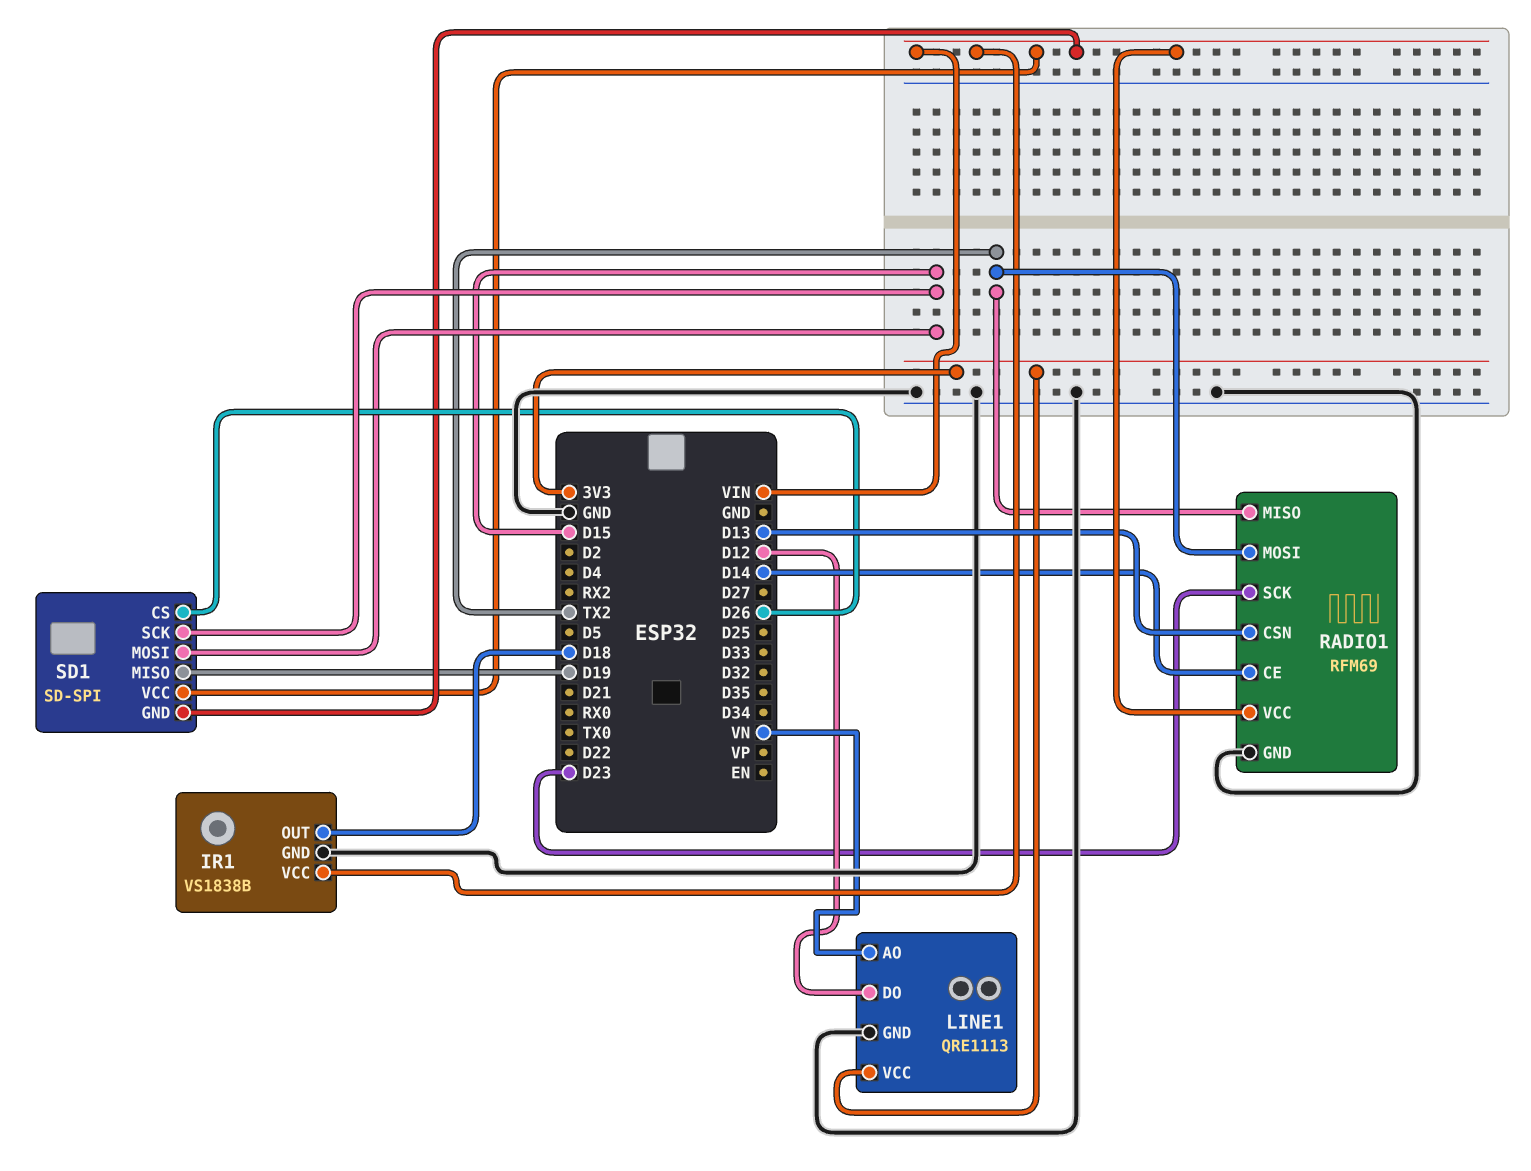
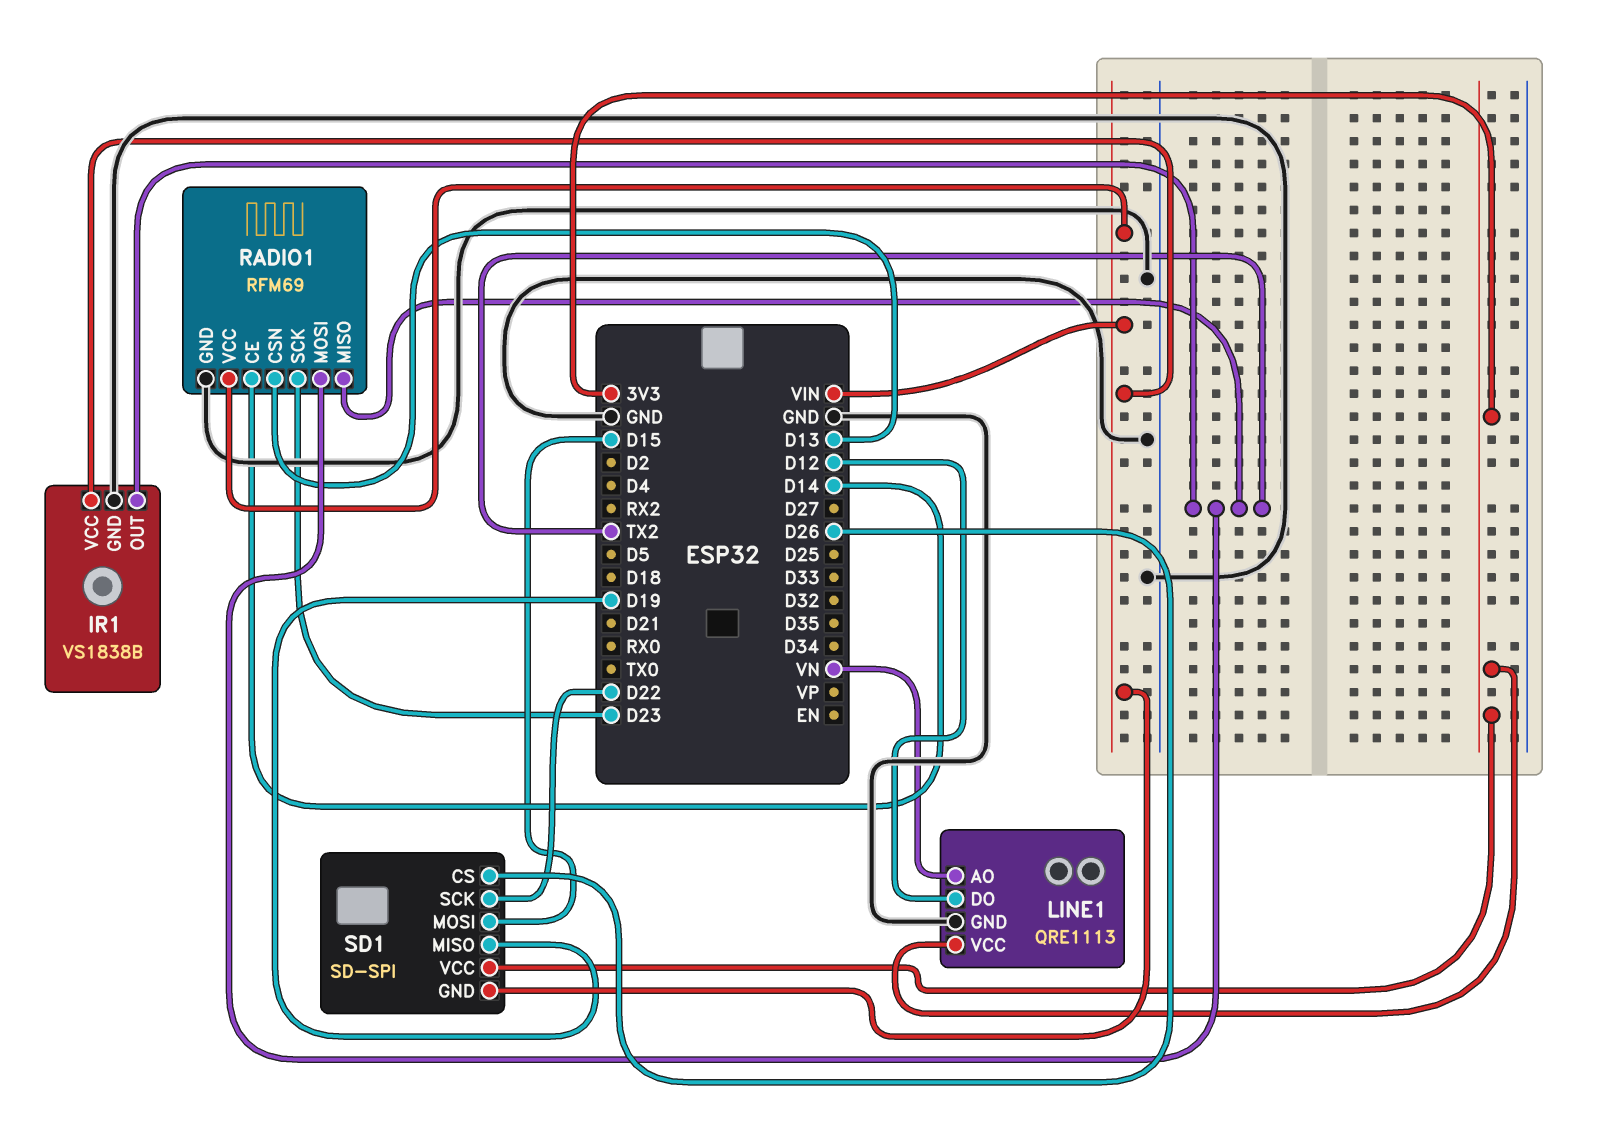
IR1 pin OUT: D18 -> TX2
SD1 pin SCK: D15 -> D22
SD1 pin VCC: VIN -> 3V3

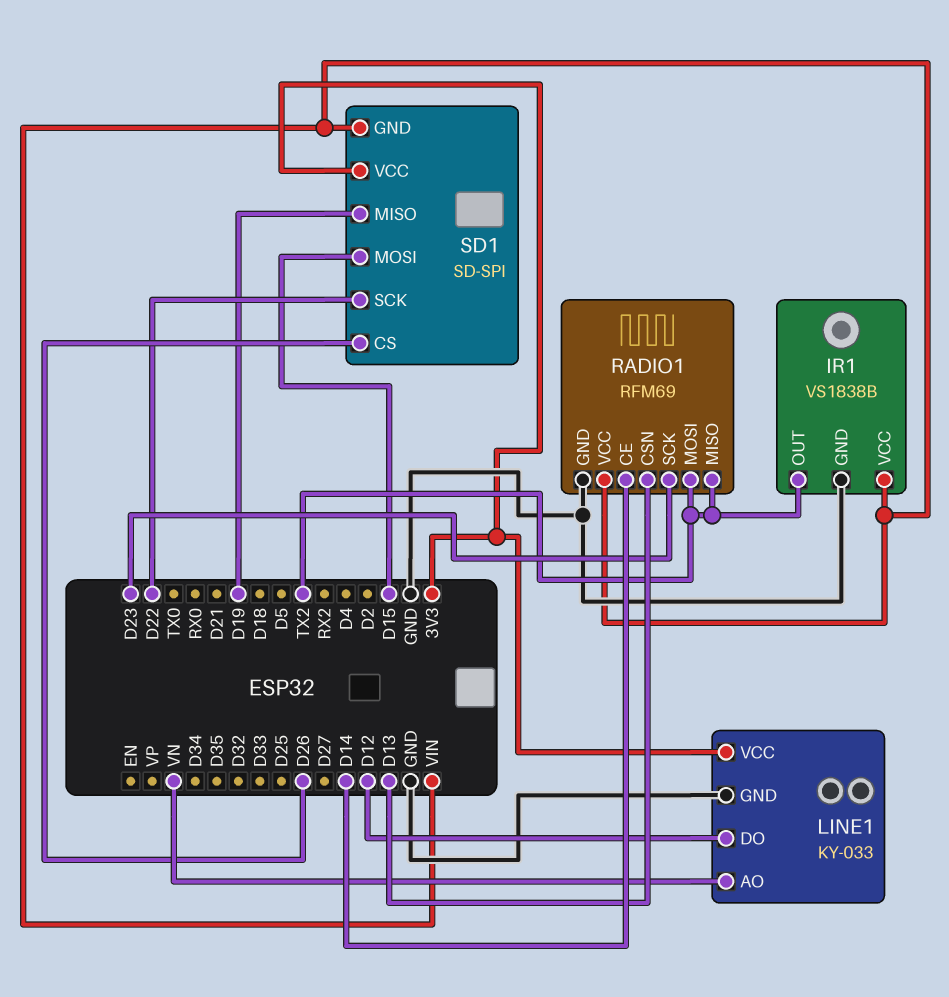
LINE1: QRE1113 -> KY-033

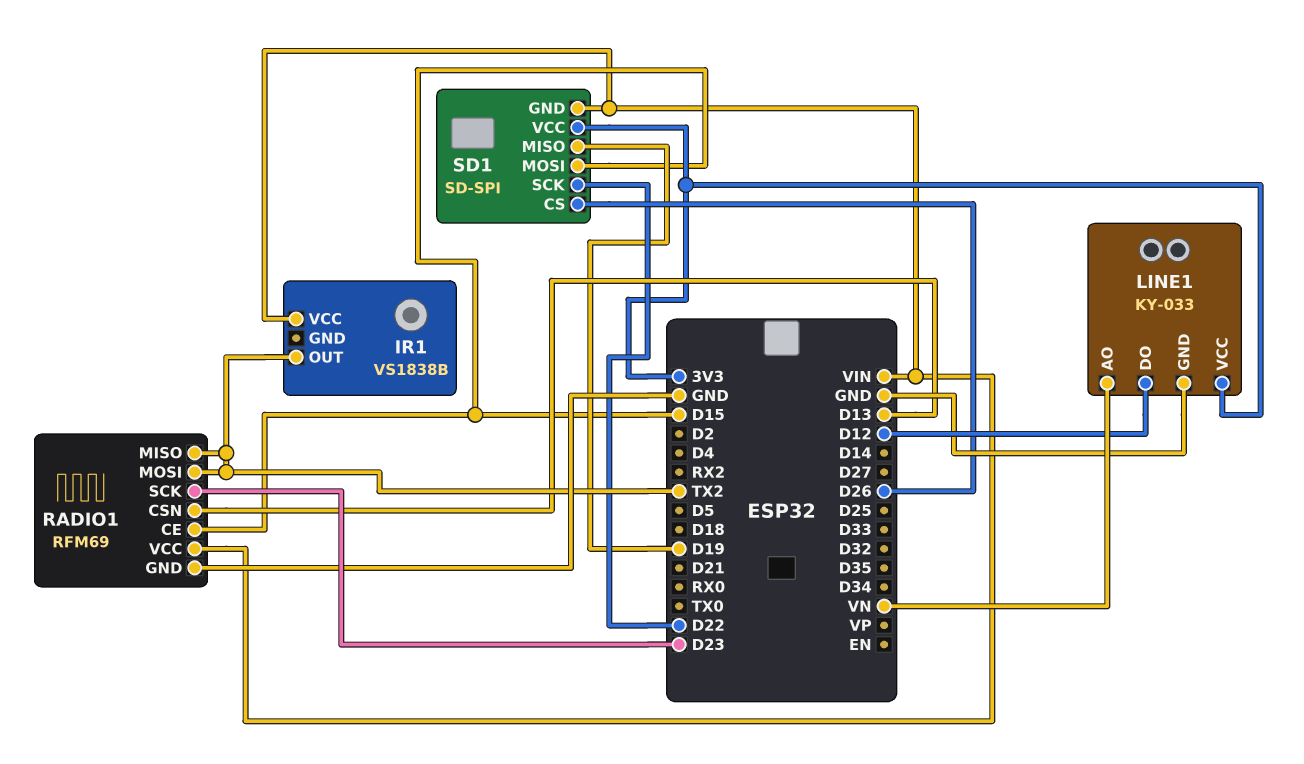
IR1 pin GND: GND -> none
RADIO1 pin CE: D14 -> D15

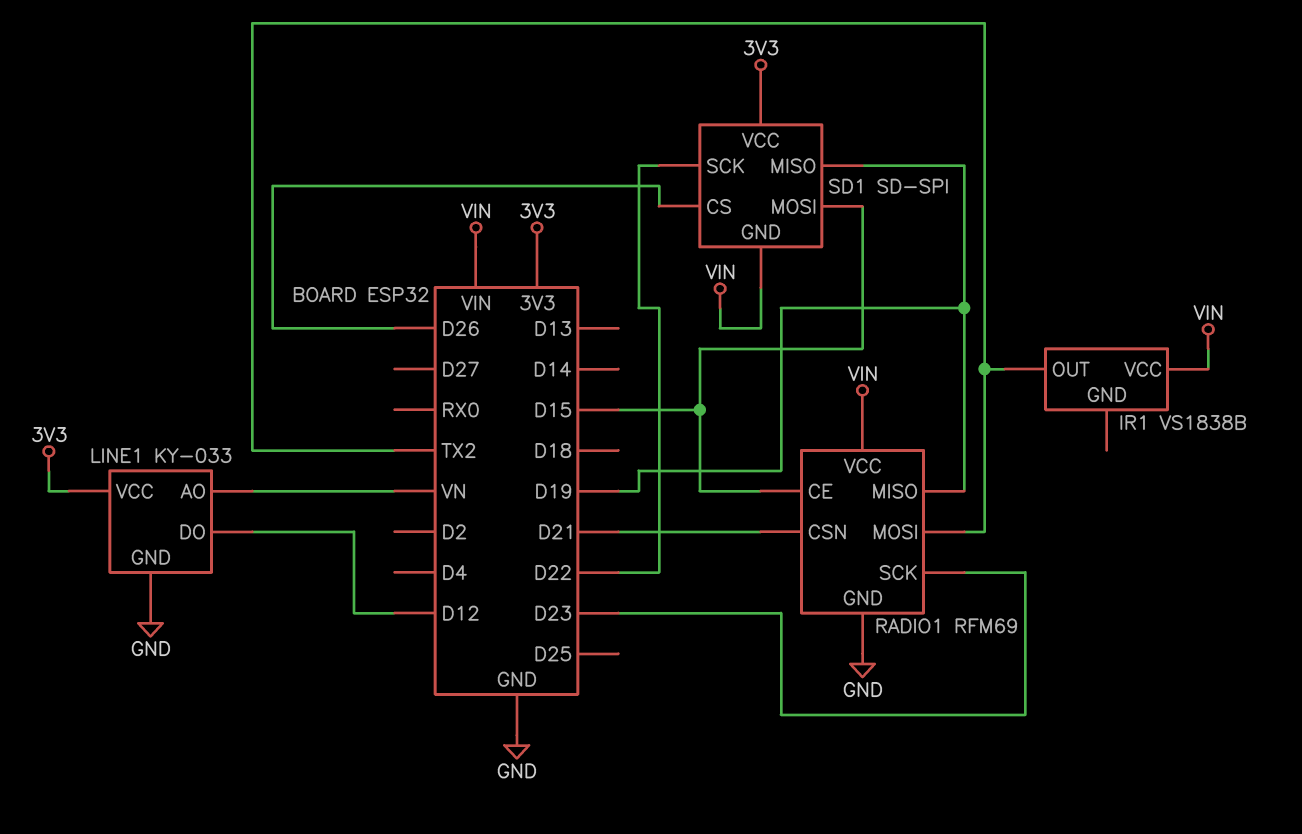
RADIO1 pin CSN: D13 -> D21
RADIO1 pin MISO: TX2 -> D19

